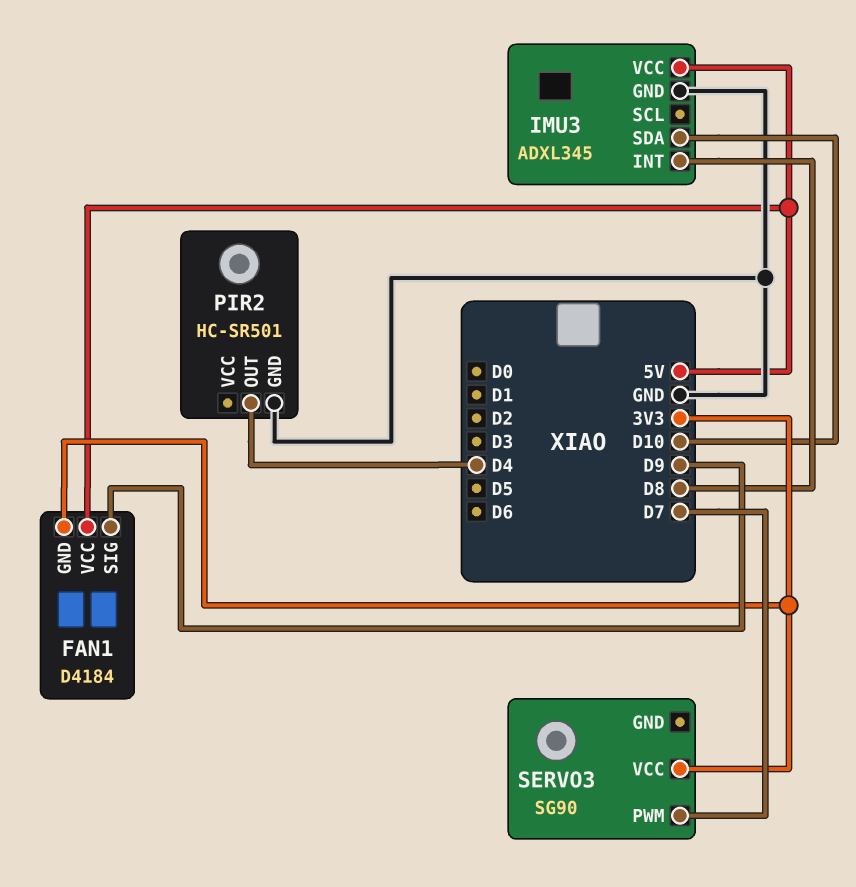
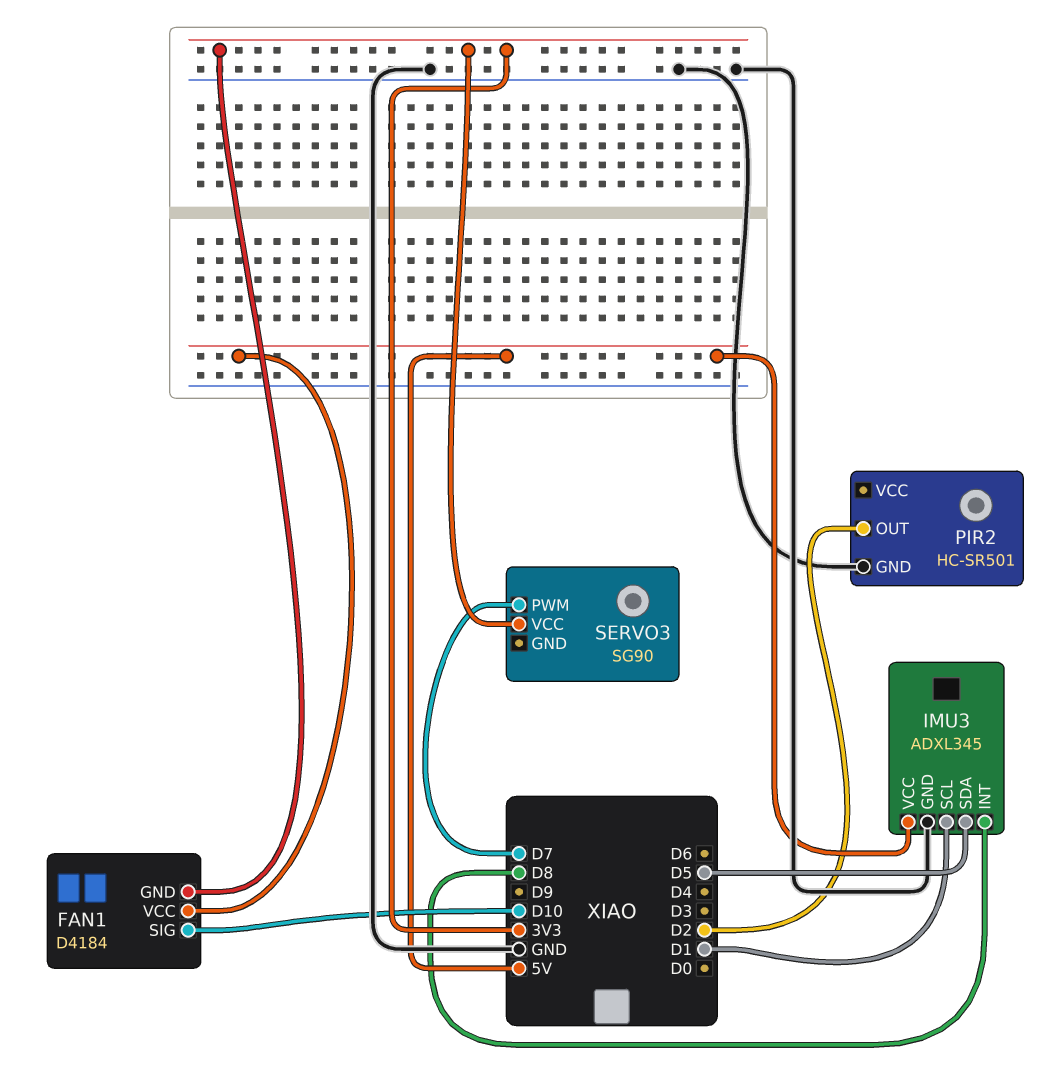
FAN1 pin SIG: D9 -> D10
IMU3 pin SCL: none -> D1
IMU3 pin SDA: D10 -> D5
PIR2 pin OUT: D4 -> D2

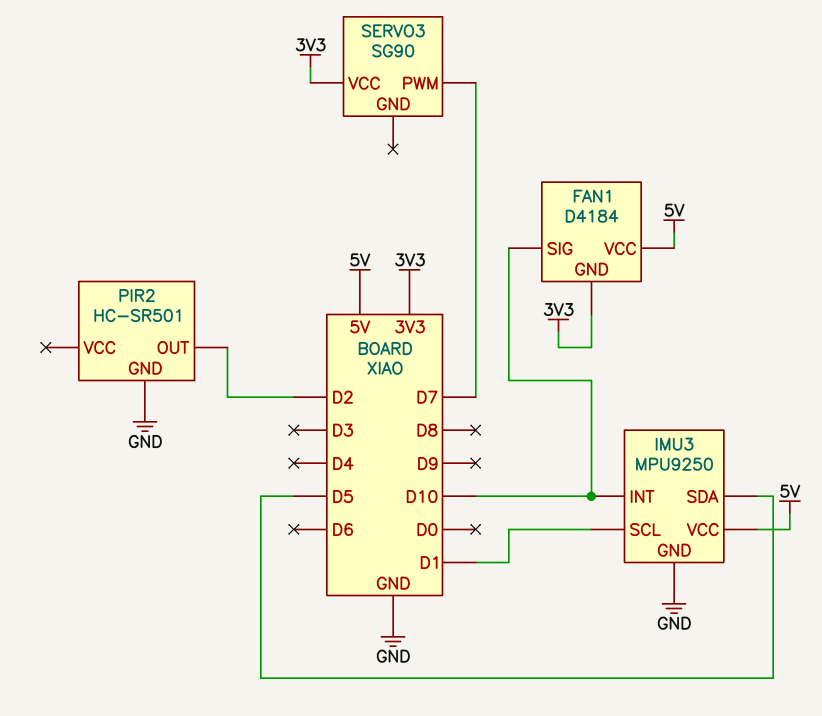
IMU3: ADXL345 -> MPU9250
IMU3 pin INT: D8 -> D10

